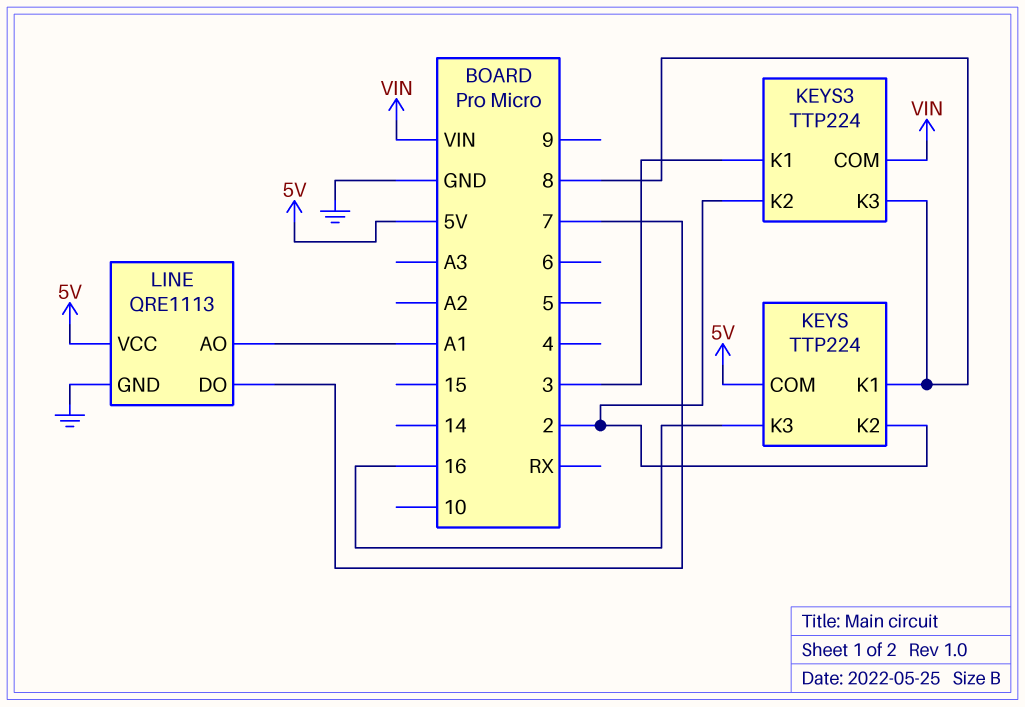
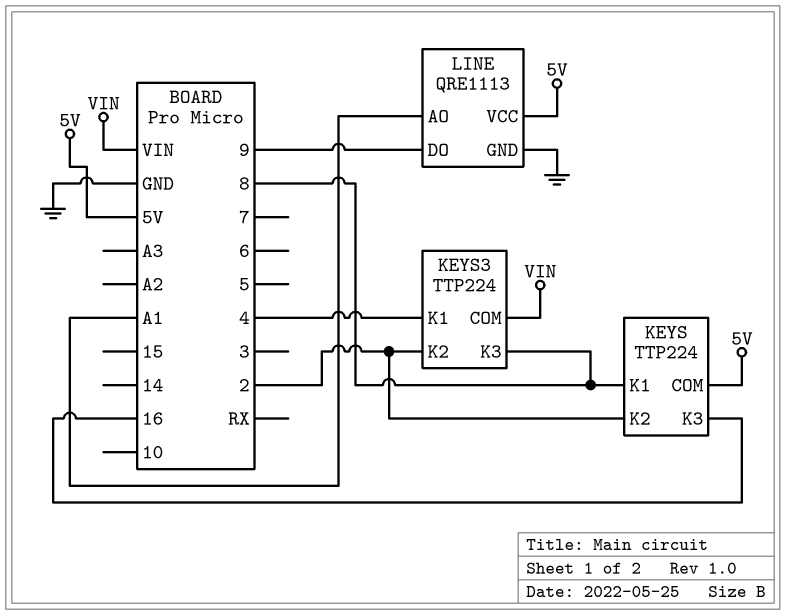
KEYS3 pin K1: 3 -> 4
LINE pin DO: 7 -> 9

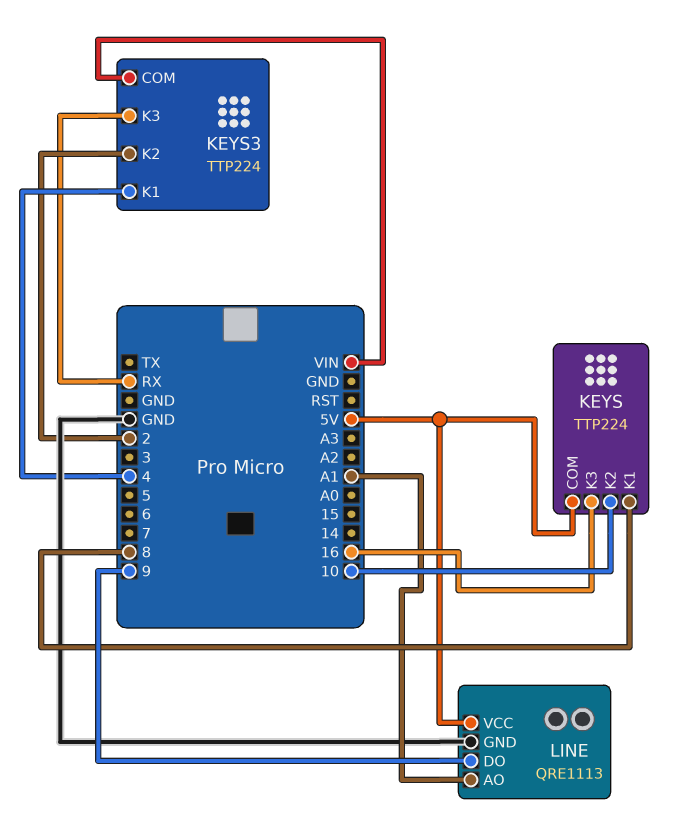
KEYS pin K2: 2 -> 10
KEYS3 pin K3: 8 -> RX

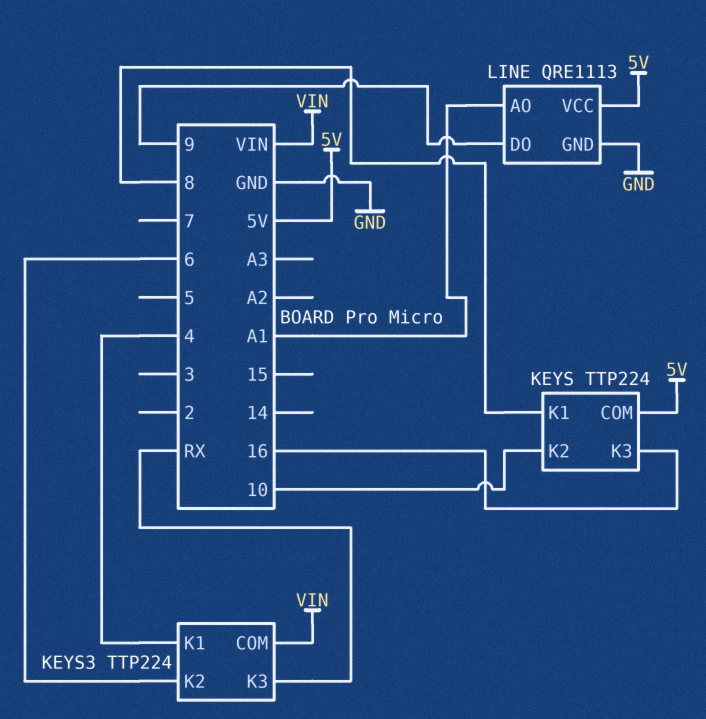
KEYS3 pin K2: 2 -> 6

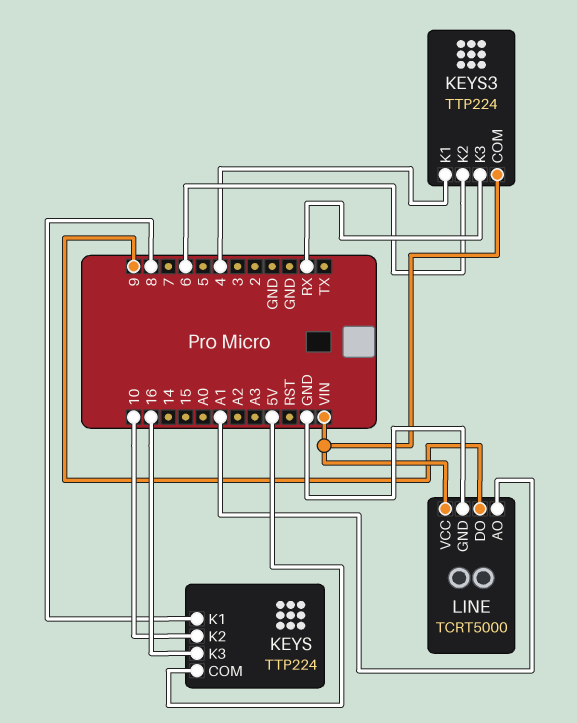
LINE: QRE1113 -> TCRT5000
LINE pin VCC: 5V -> VIN

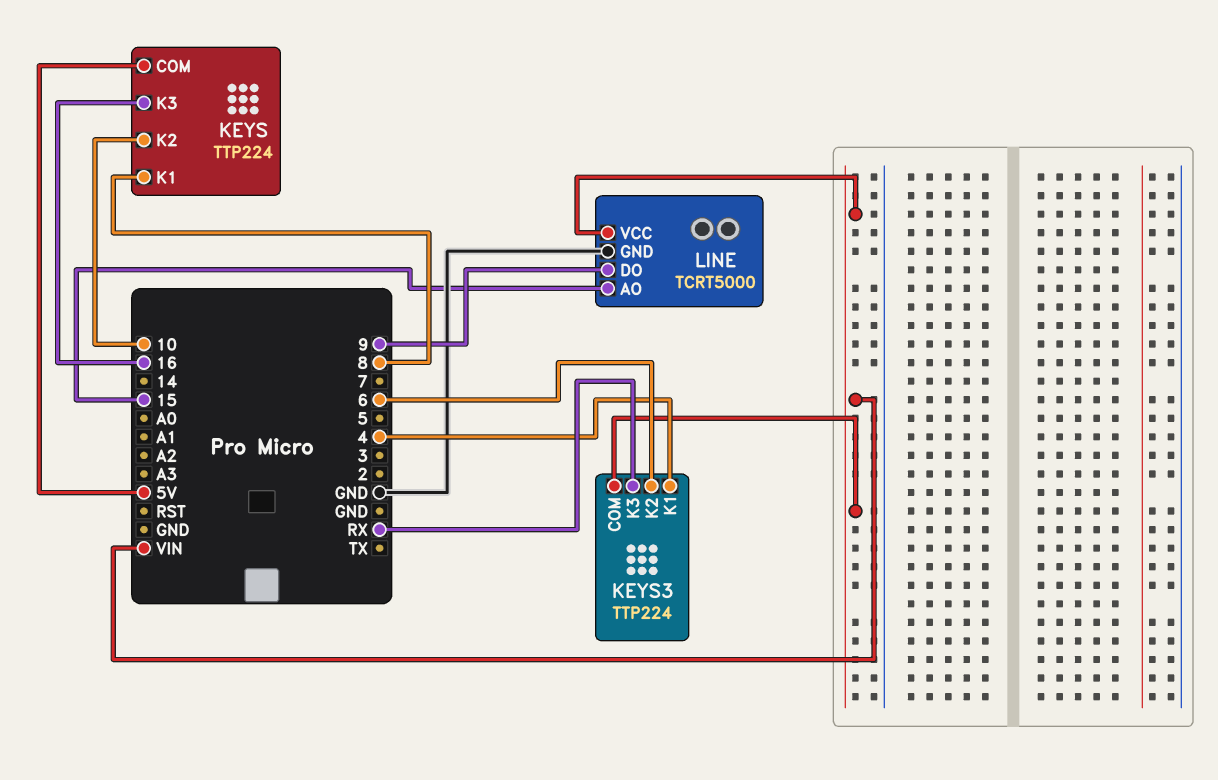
LINE pin AO: A1 -> 15

